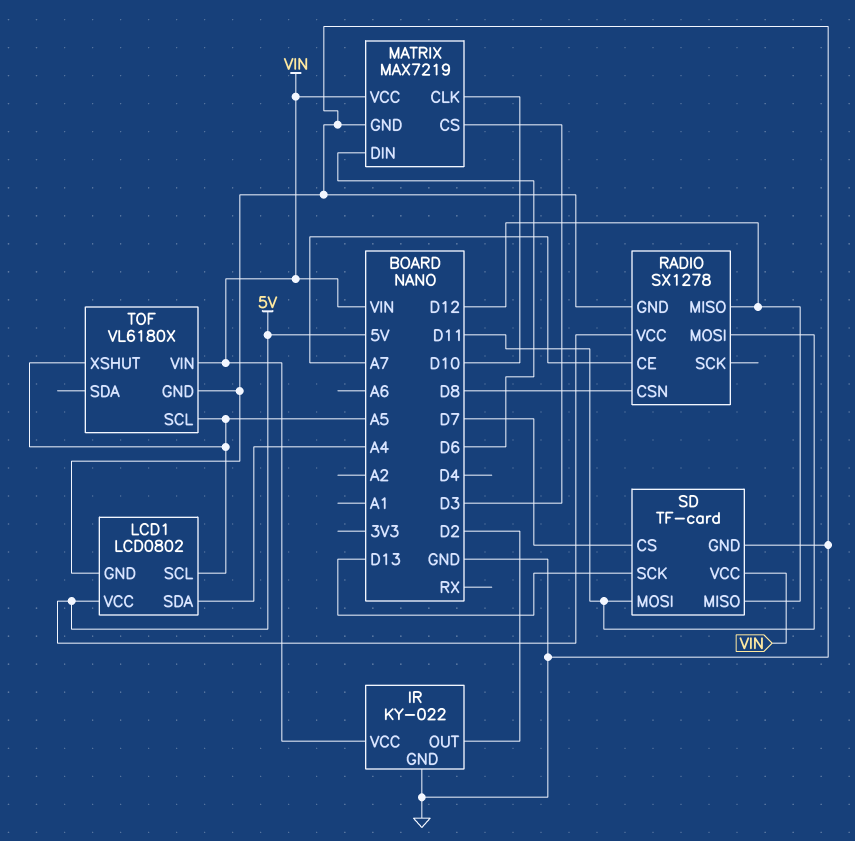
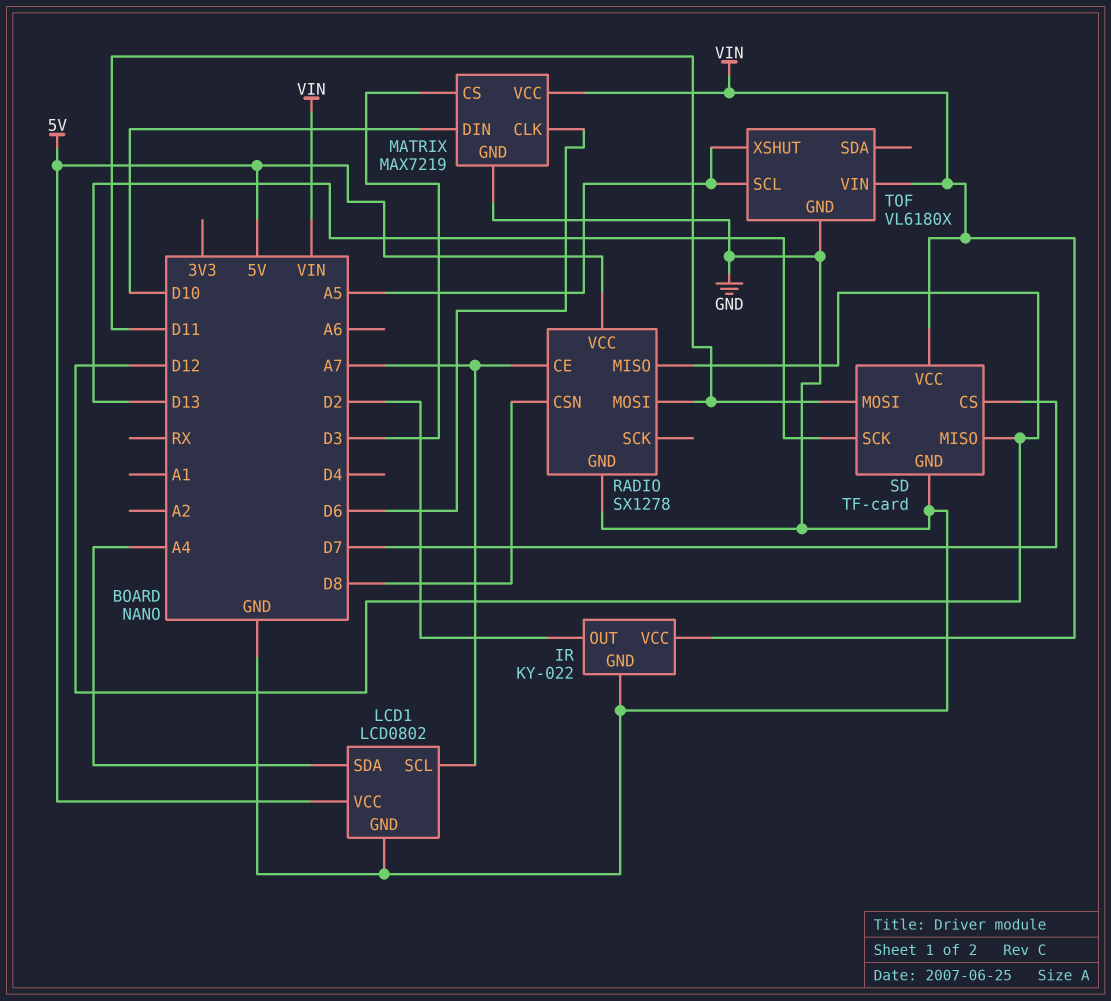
LCD1 pin SCL: A5 -> A7
MATRIX pin CLK: D10 -> D6
MATRIX pin DIN: D6 -> D10

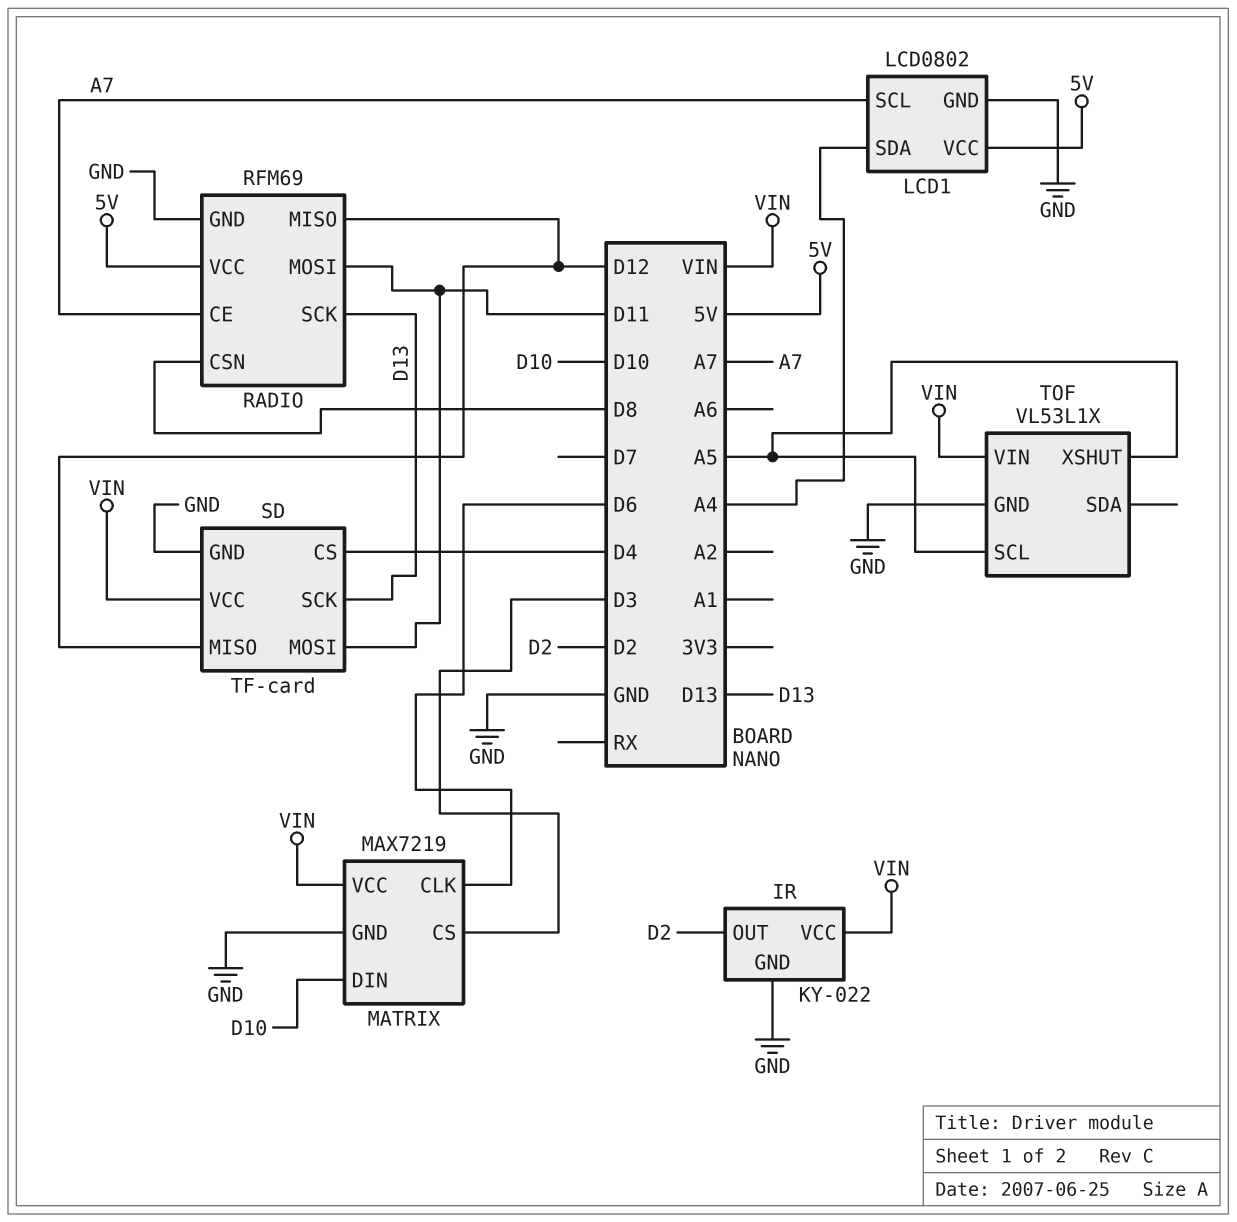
RADIO: SX1278 -> RFM69
RADIO pin SCK: none -> D13
SD pin CS: D7 -> D4
TOF: VL6180X -> VL53L1X

